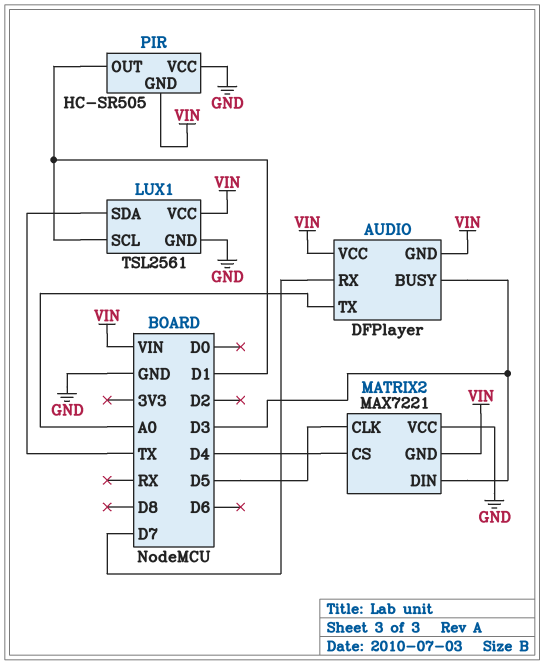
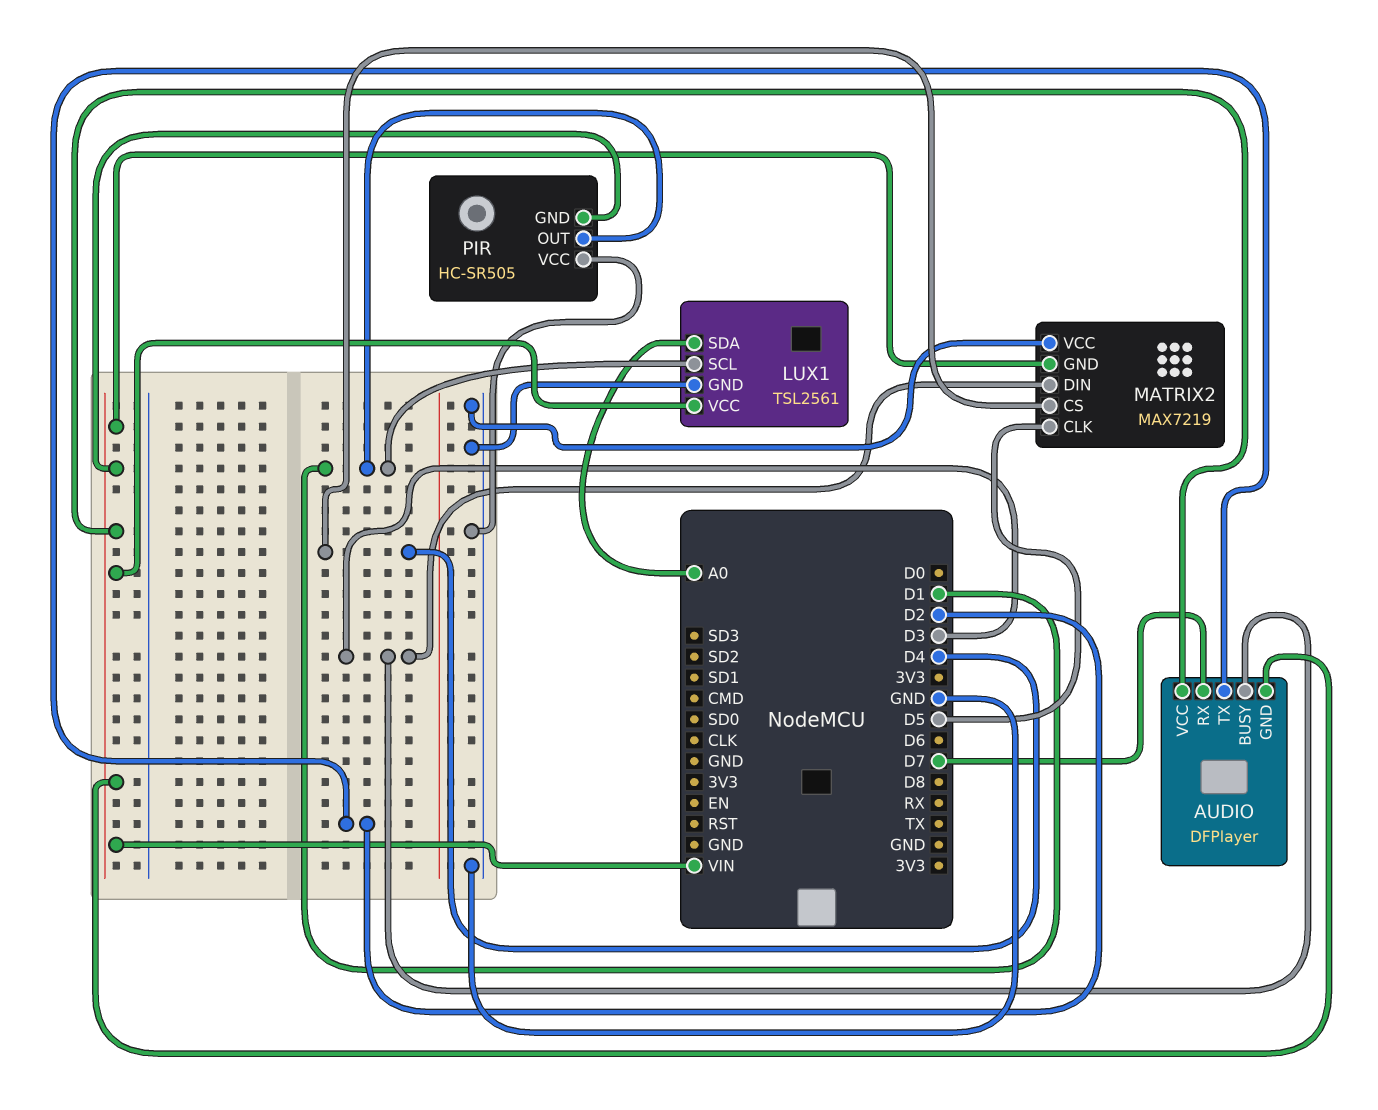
AUDIO pin TX: A0 -> D2
LUX1 pin SDA: TX -> A0
MATRIX2: MAX7221 -> MAX7219

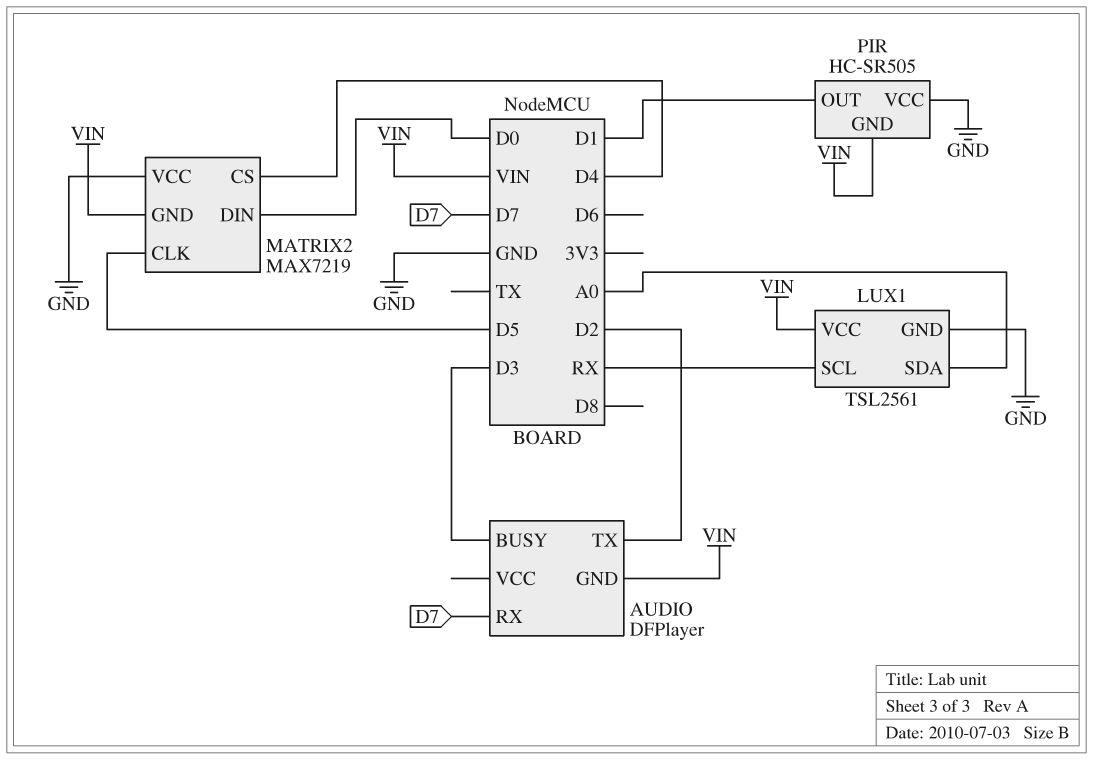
AUDIO pin VCC: VIN -> none
LUX1 pin SCL: D1 -> RX
MATRIX2 pin DIN: D3 -> D0

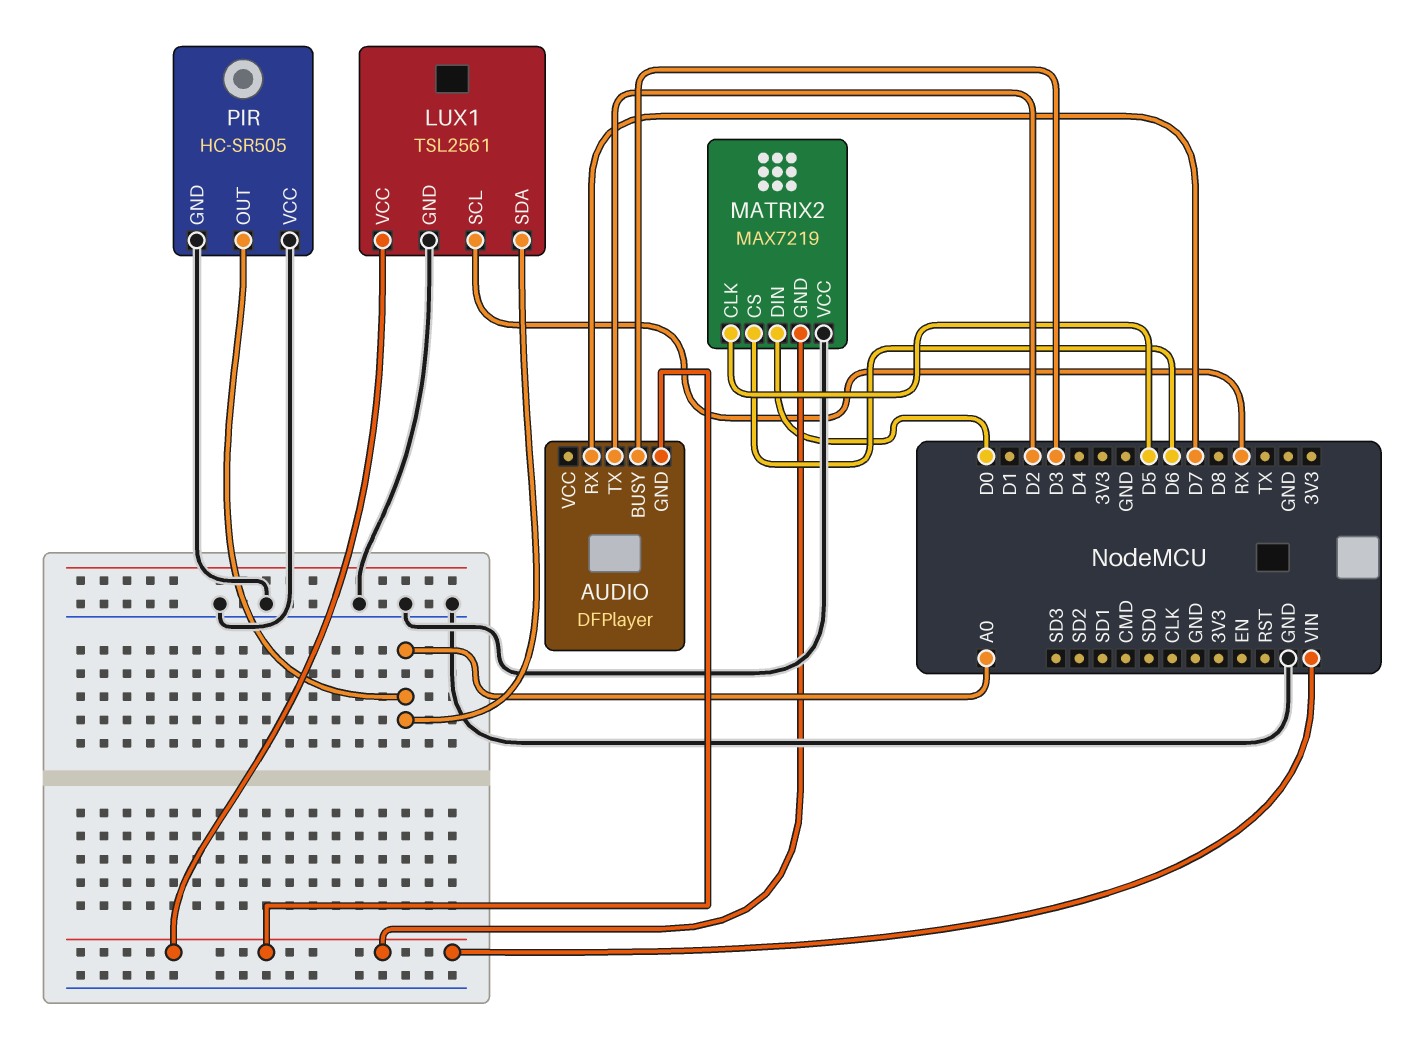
MATRIX2 pin CS: D4 -> D6
PIR pin GND: VIN -> GND
PIR pin OUT: D1 -> A0

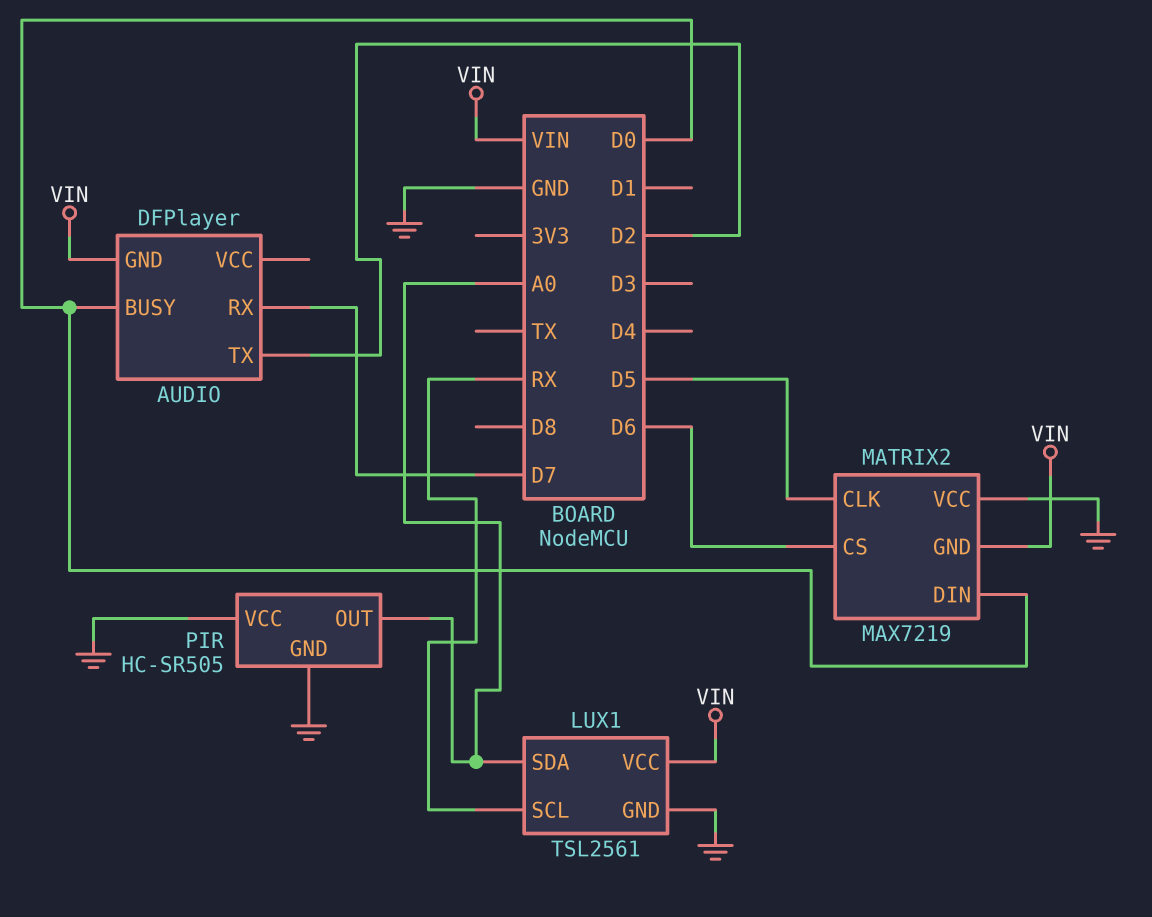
AUDIO pin BUSY: D3 -> D0

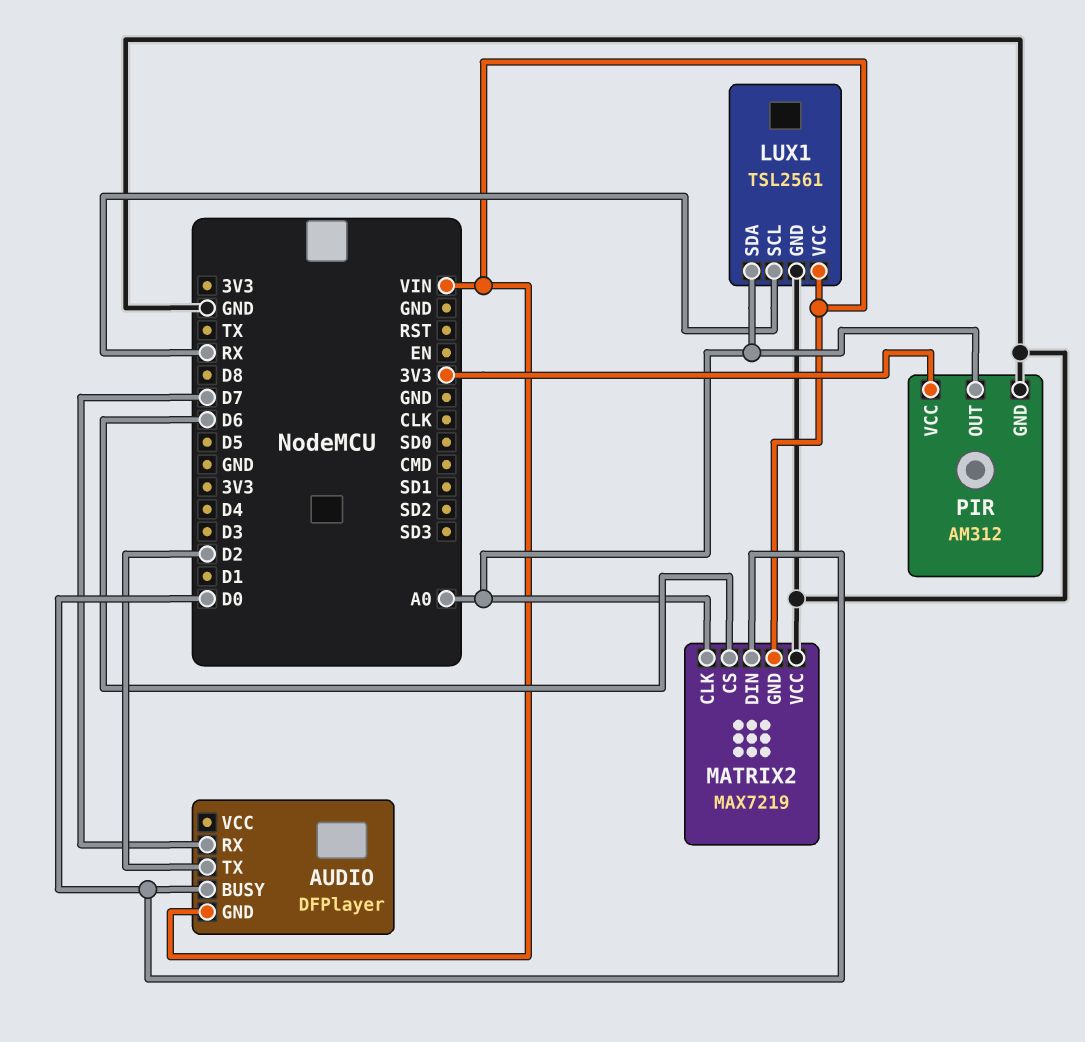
MATRIX2 pin CLK: D5 -> A0
PIR: HC-SR505 -> AM312
PIR pin VCC: GND -> 3V3

